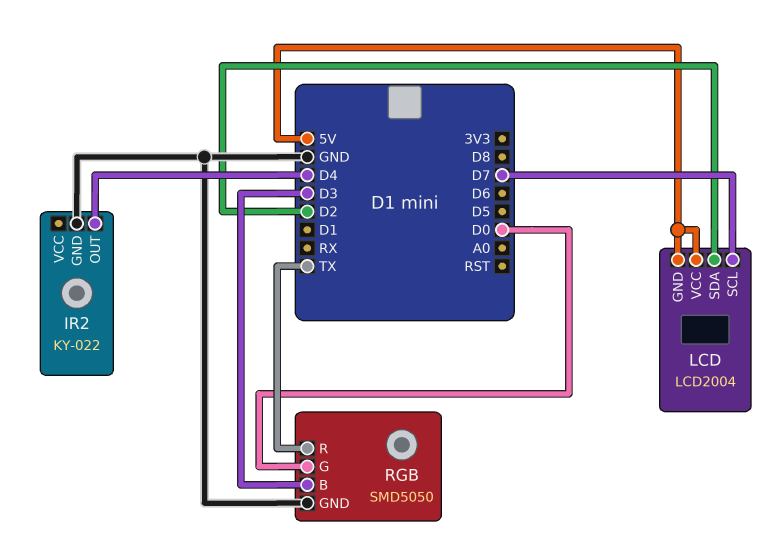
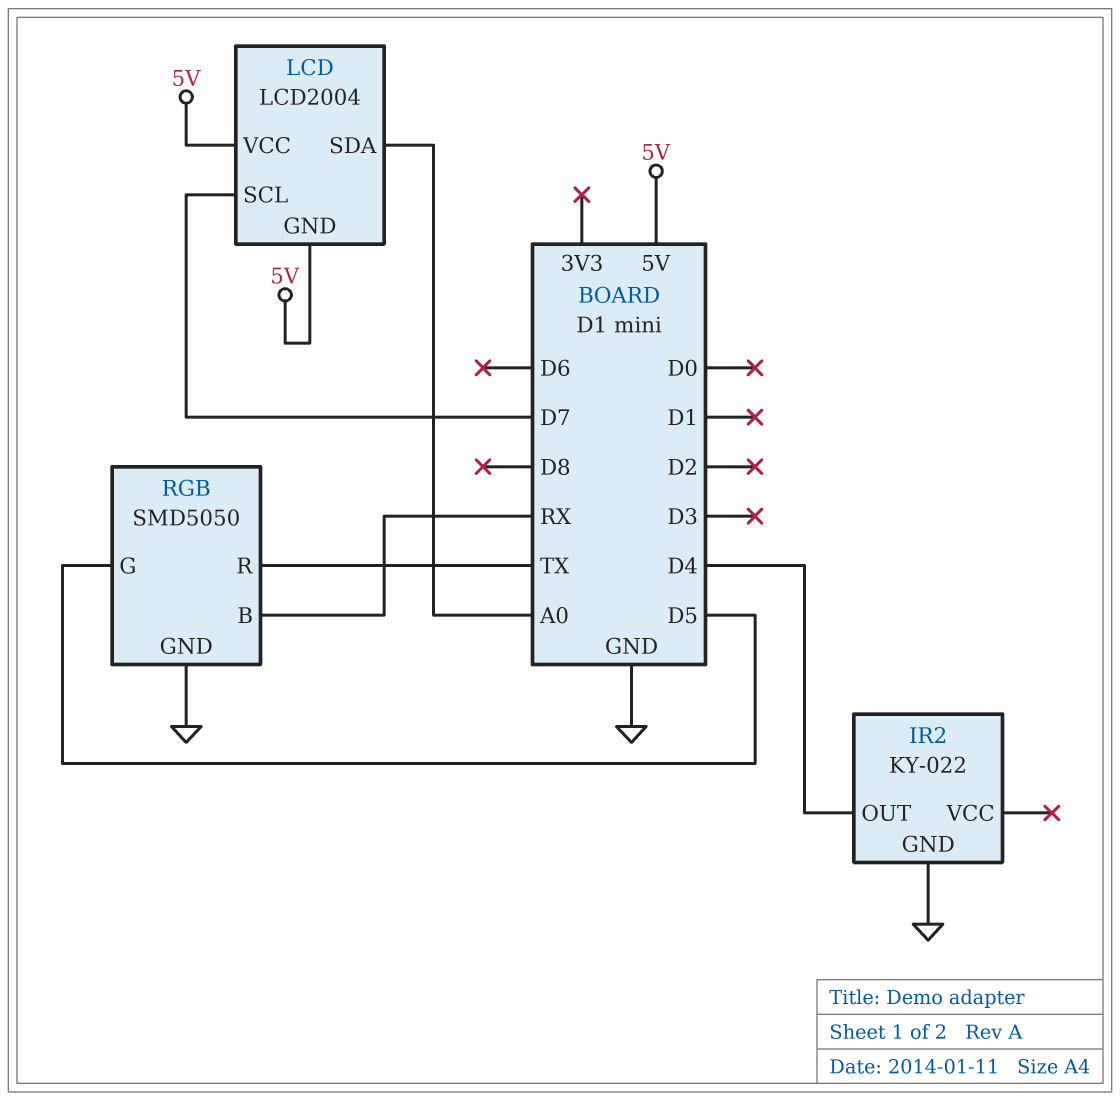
LCD pin SDA: D2 -> A0
RGB pin B: D3 -> RX
RGB pin G: D0 -> D5

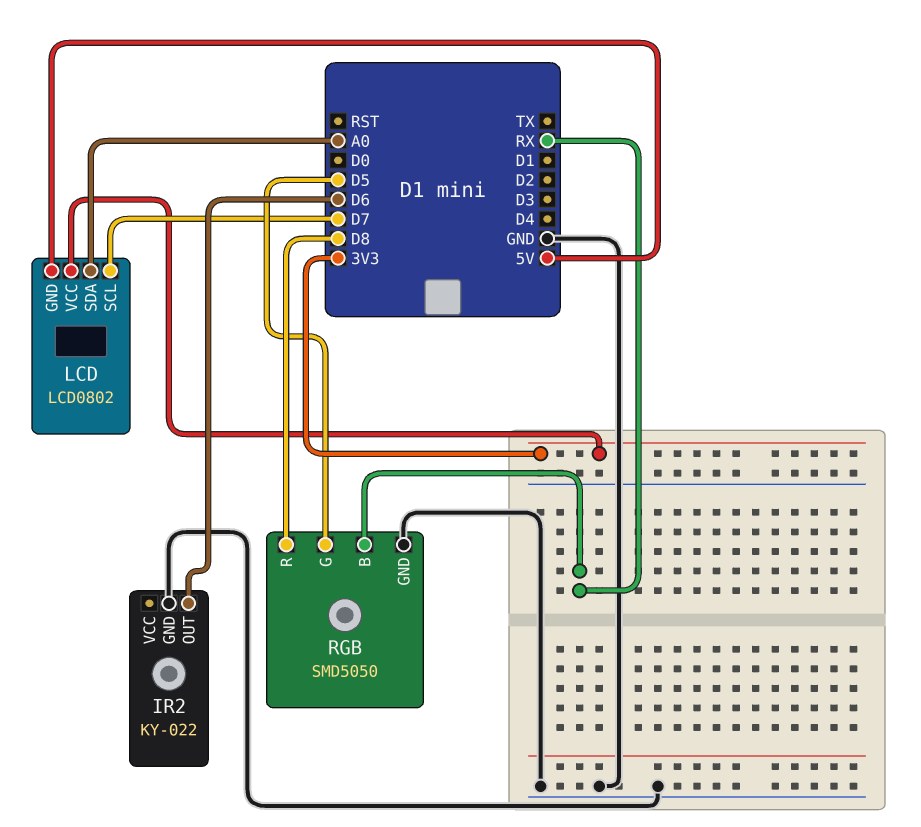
IR2 pin OUT: D4 -> D6
LCD: LCD2004 -> LCD0802
LCD pin VCC: 5V -> 3V3
RGB pin R: TX -> D8

